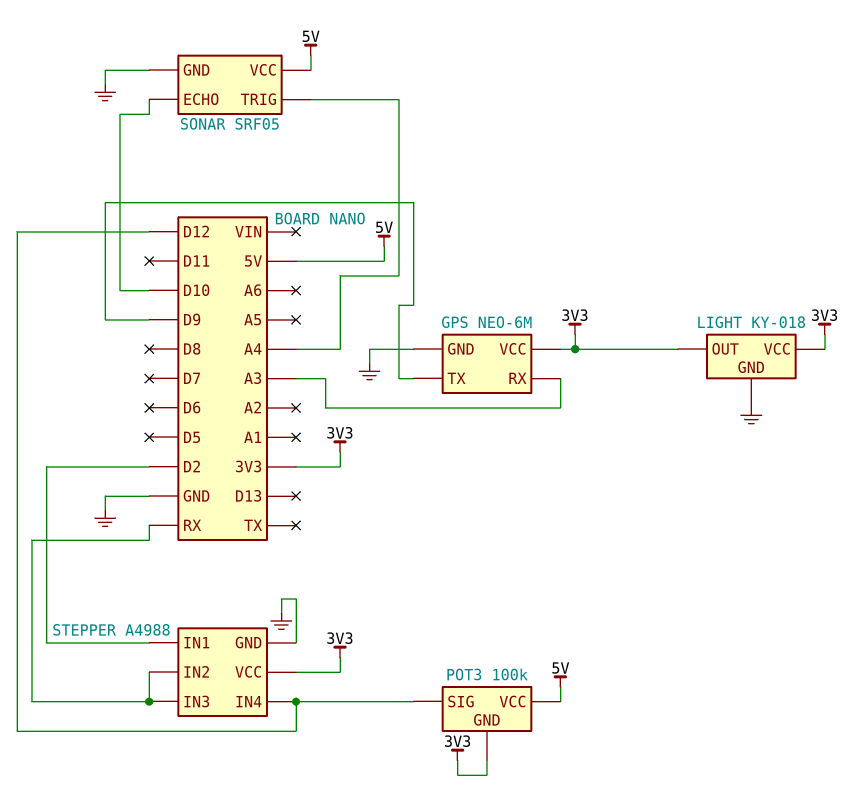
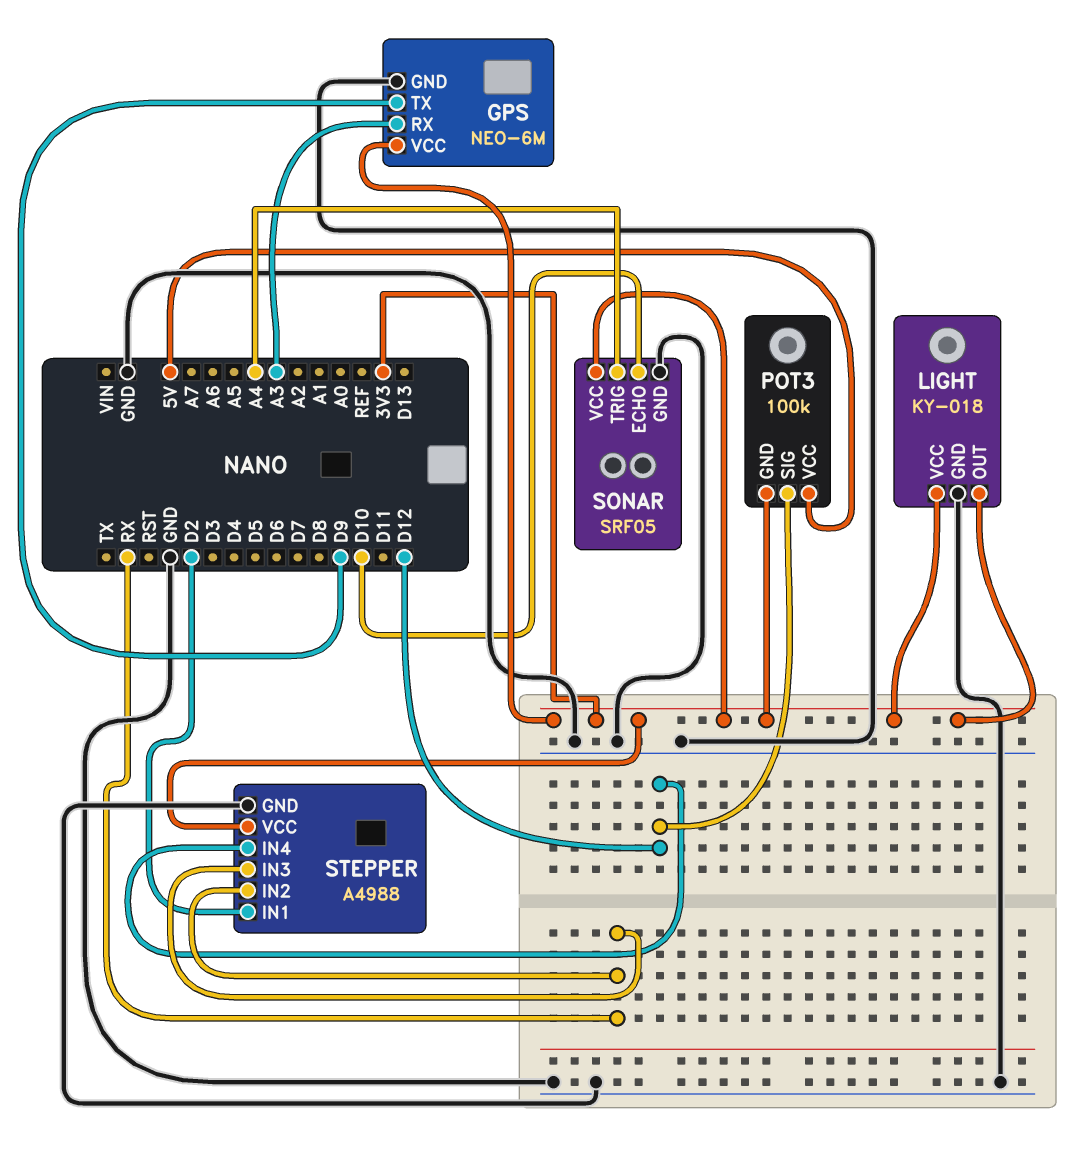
SONAR pin VCC: 5V -> 3V3

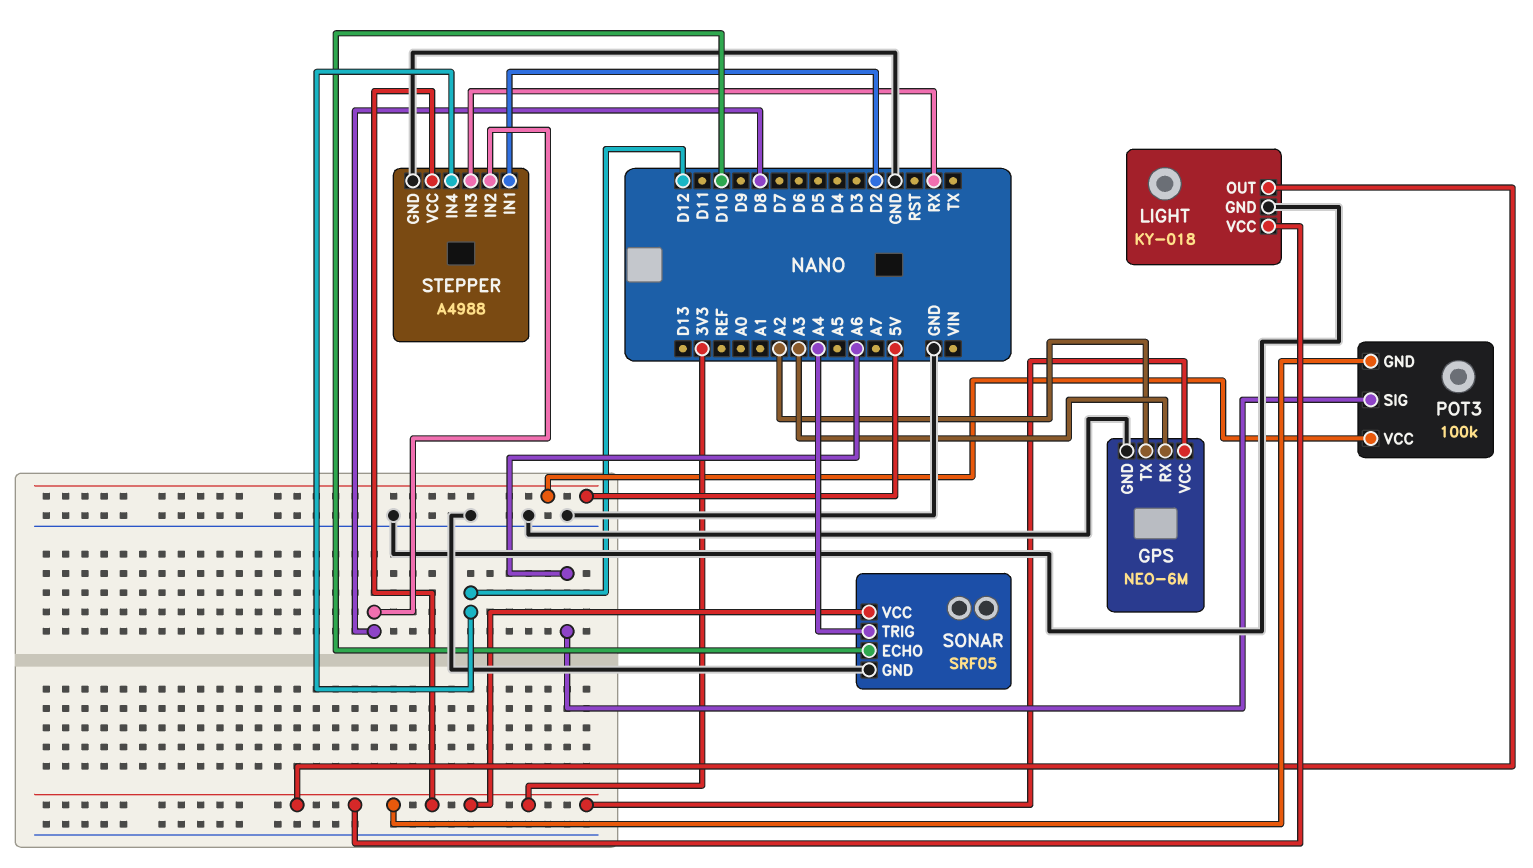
GPS pin TX: D9 -> A2
POT3 pin SIG: D12 -> A6
STEPPER pin IN2: RX -> D8

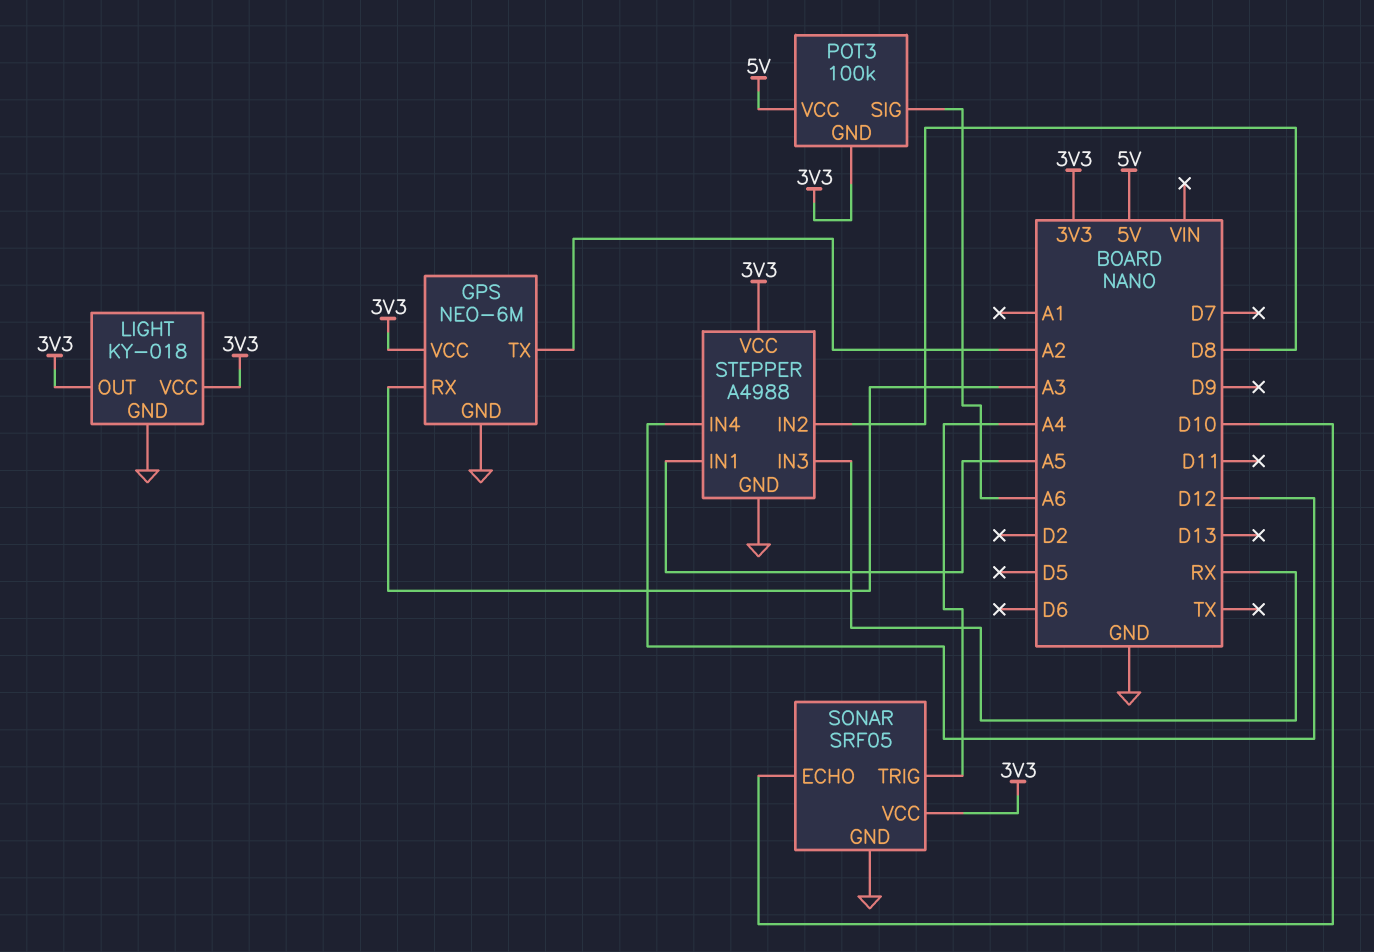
STEPPER pin IN1: D2 -> A5

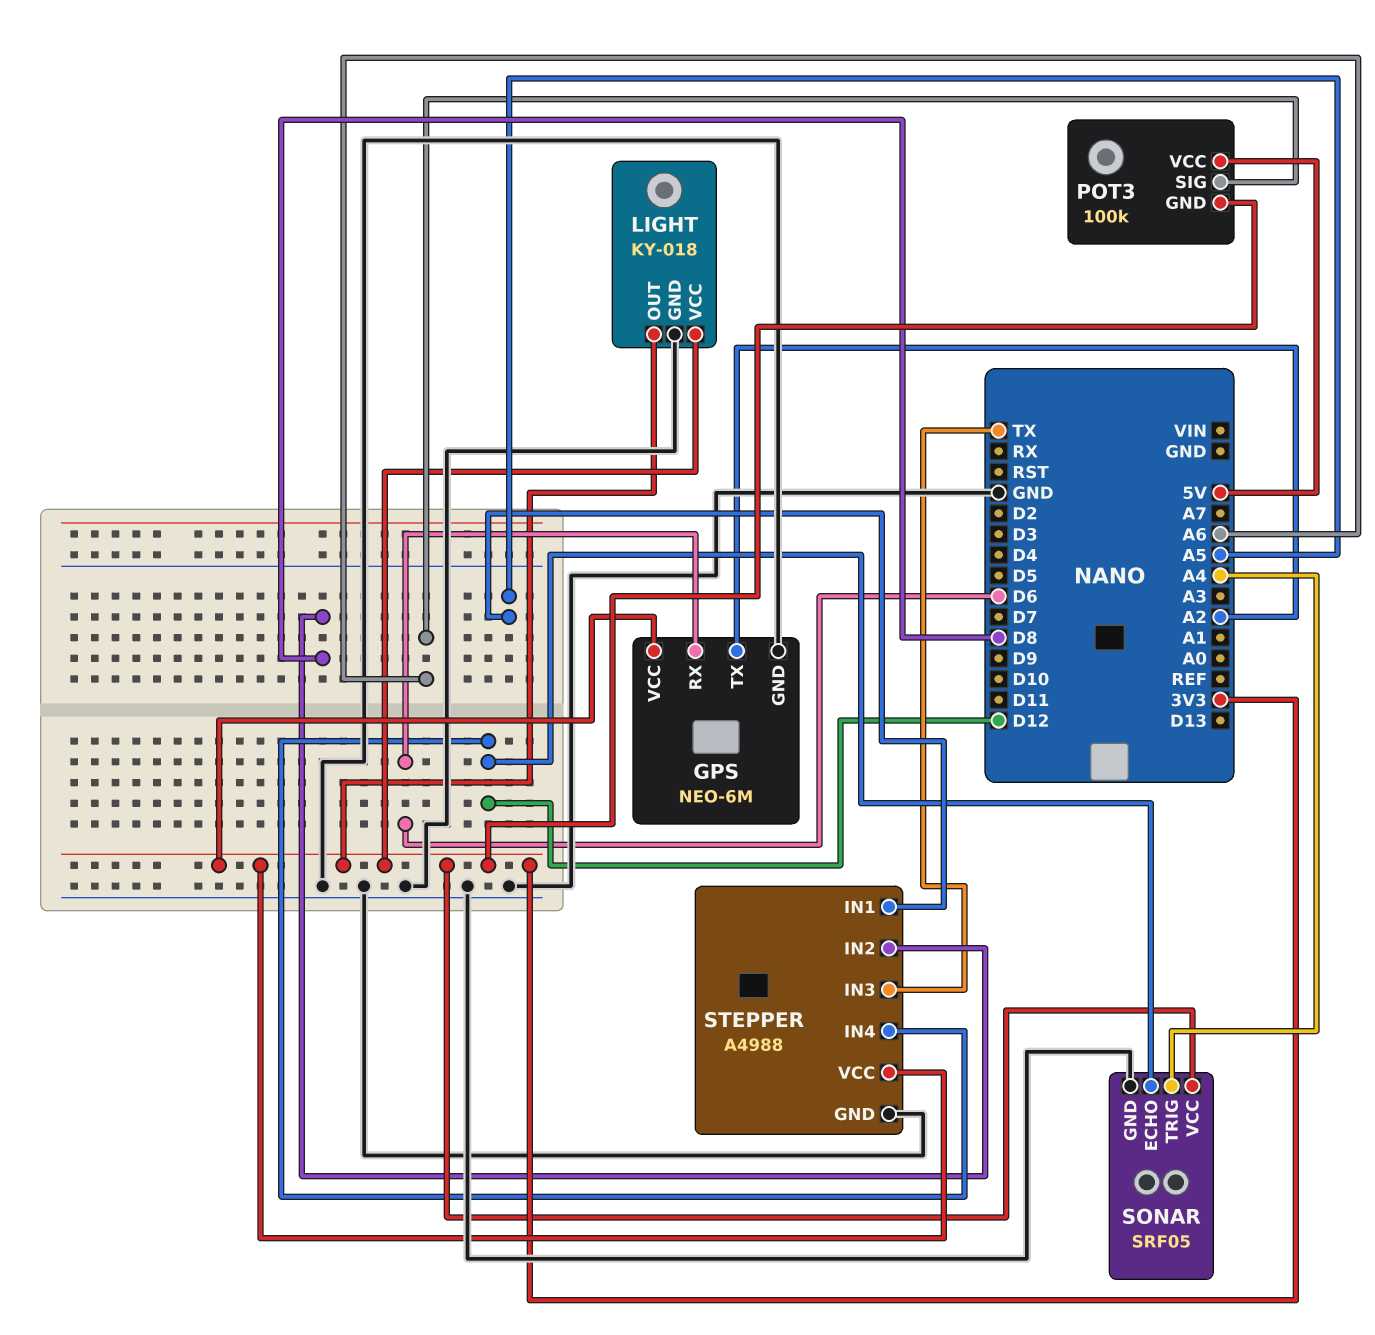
GPS pin RX: A3 -> D6
SONAR pin ECHO: D10 -> D12
STEPPER pin IN3: RX -> TX

